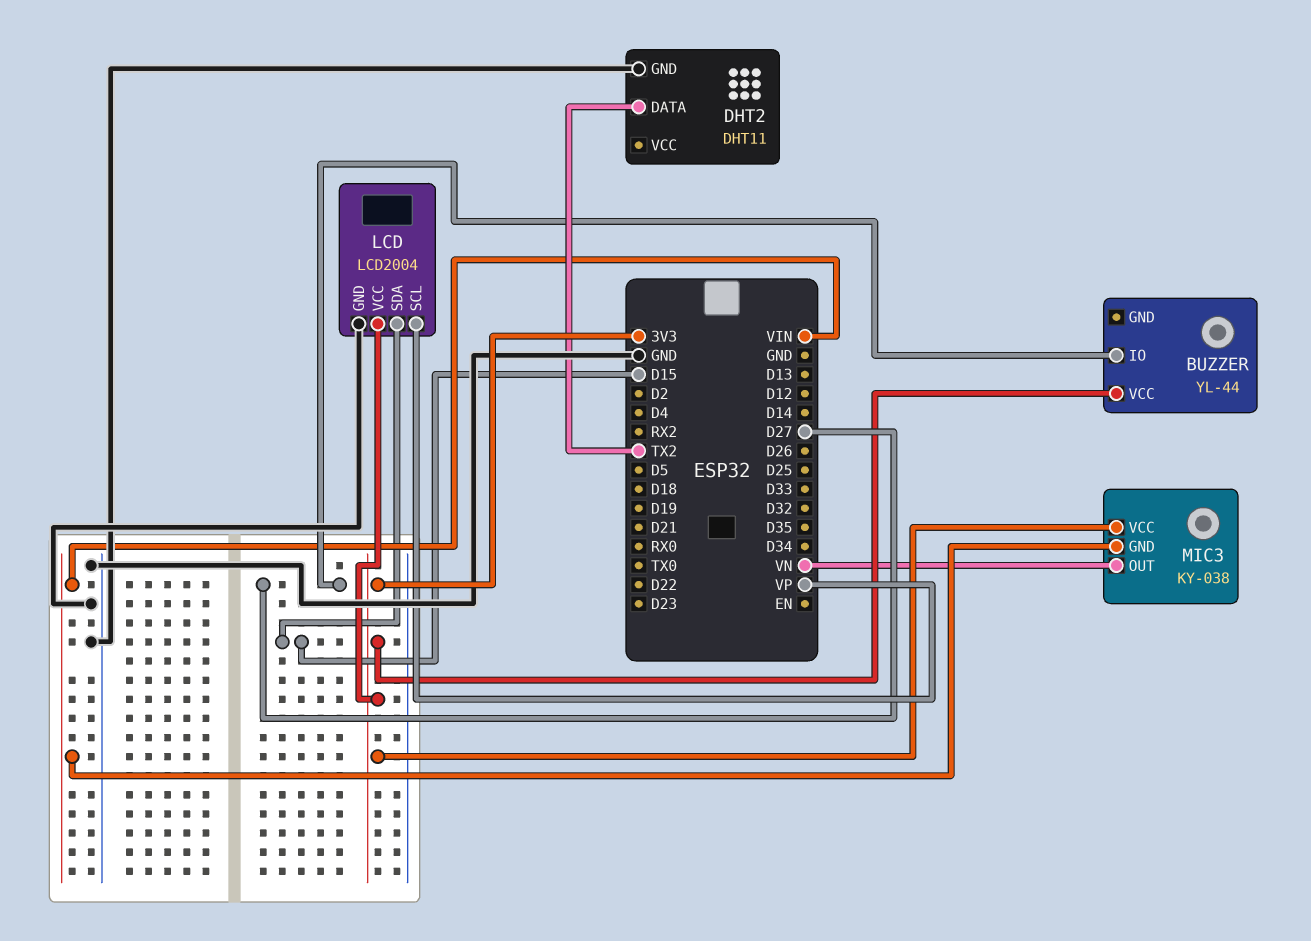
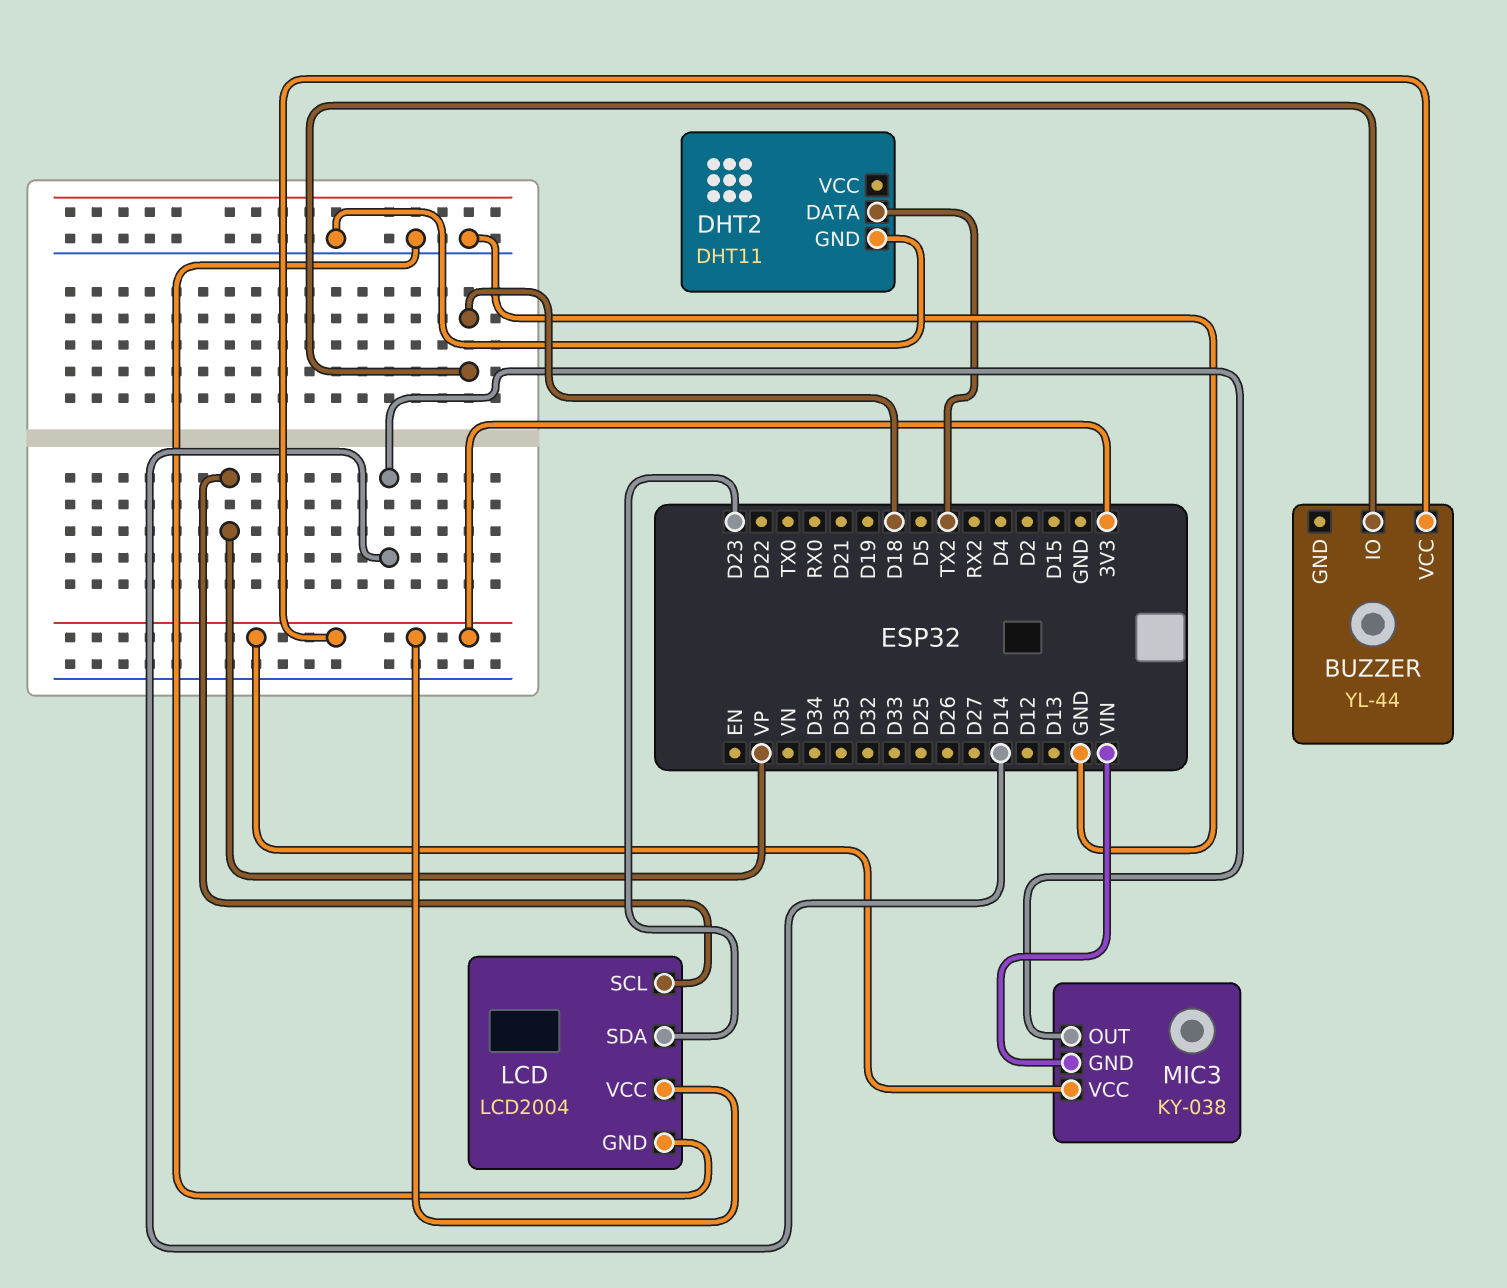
BUZZER pin IO: D27 -> D18
LCD pin SDA: D15 -> D23
MIC3 pin OUT: VN -> D14

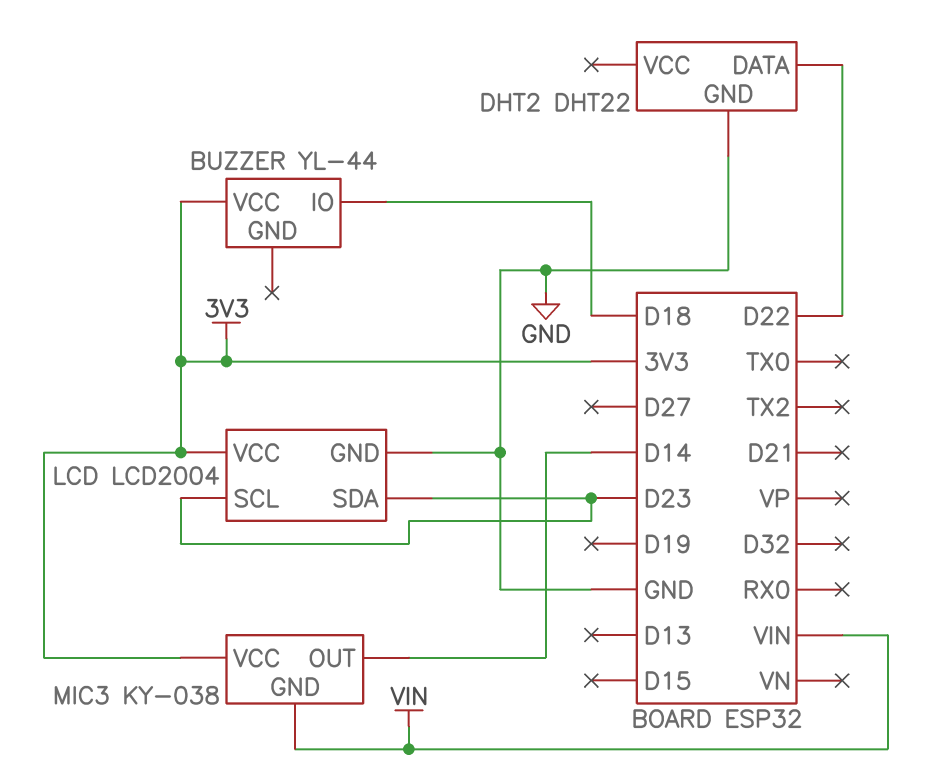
DHT2: DHT11 -> DHT22
DHT2 pin DATA: TX2 -> D22
LCD pin SCL: VP -> D23

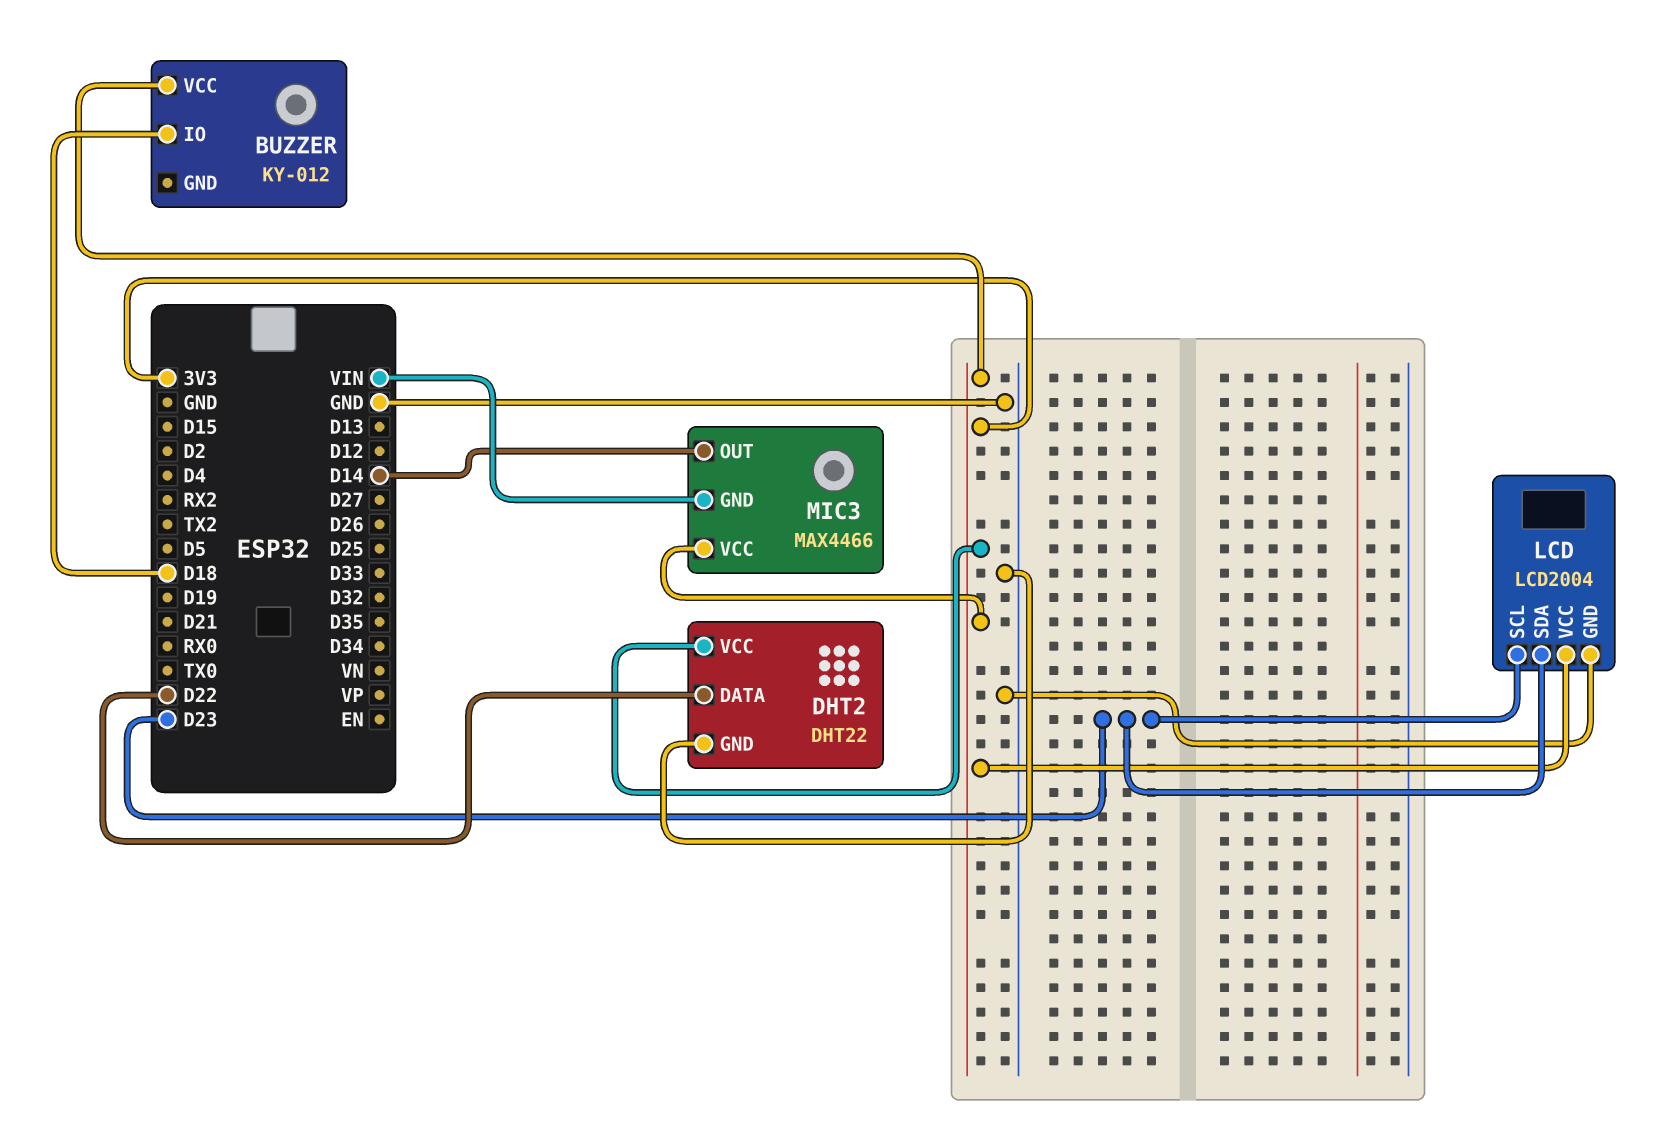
BUZZER: YL-44 -> KY-012
DHT2 pin VCC: none -> 3V3
MIC3: KY-038 -> MAX4466

